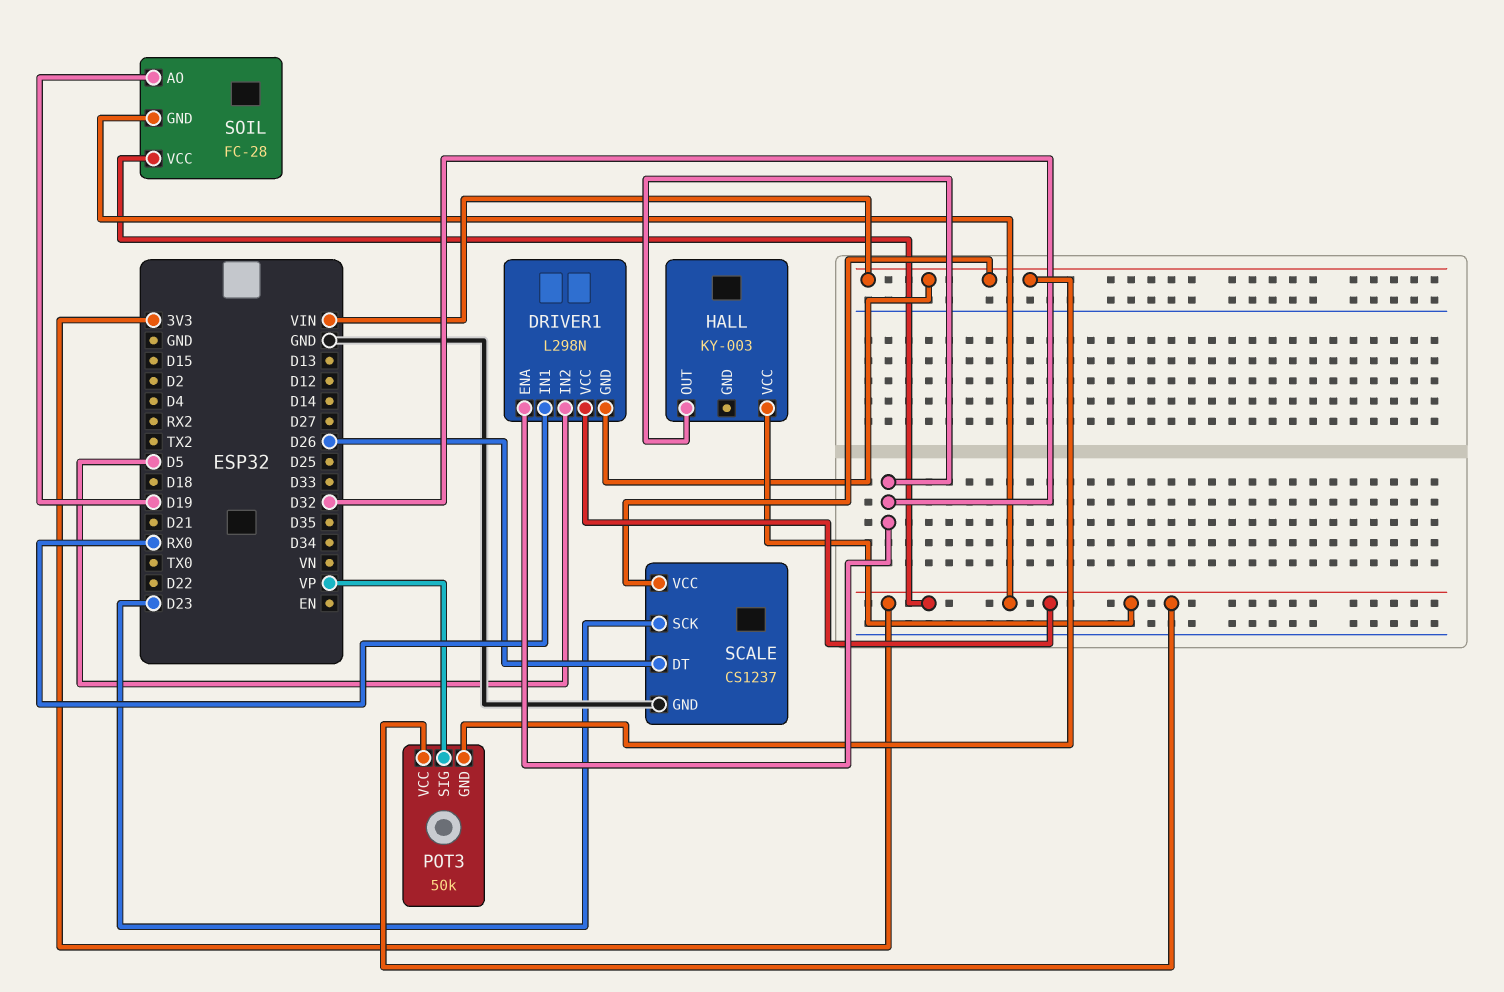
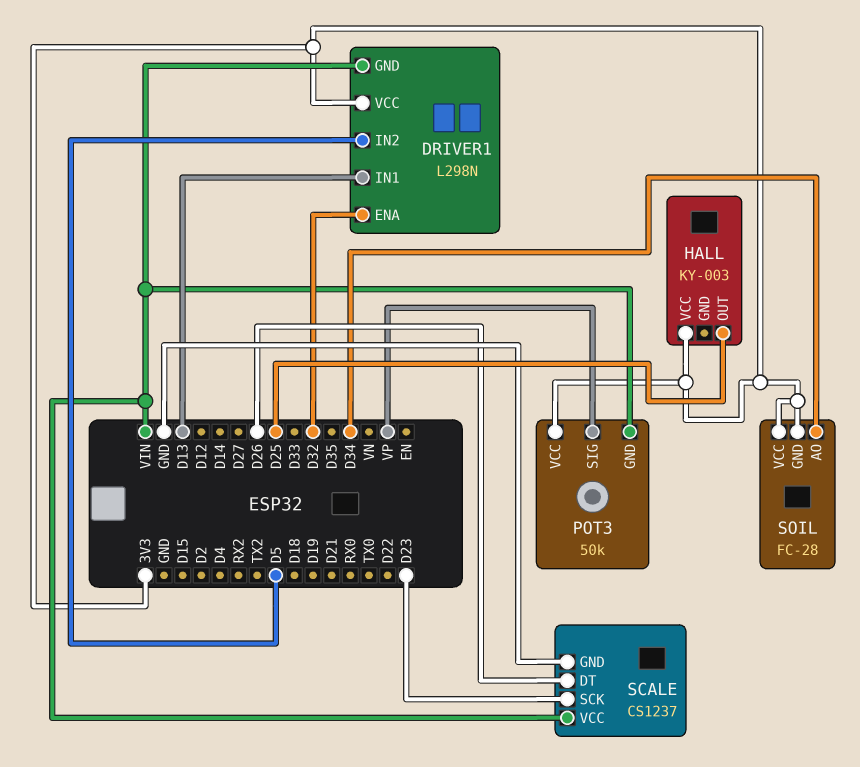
DRIVER1 pin IN1: RX0 -> D13
HALL pin OUT: D32 -> D25
SOIL pin AO: D19 -> D34

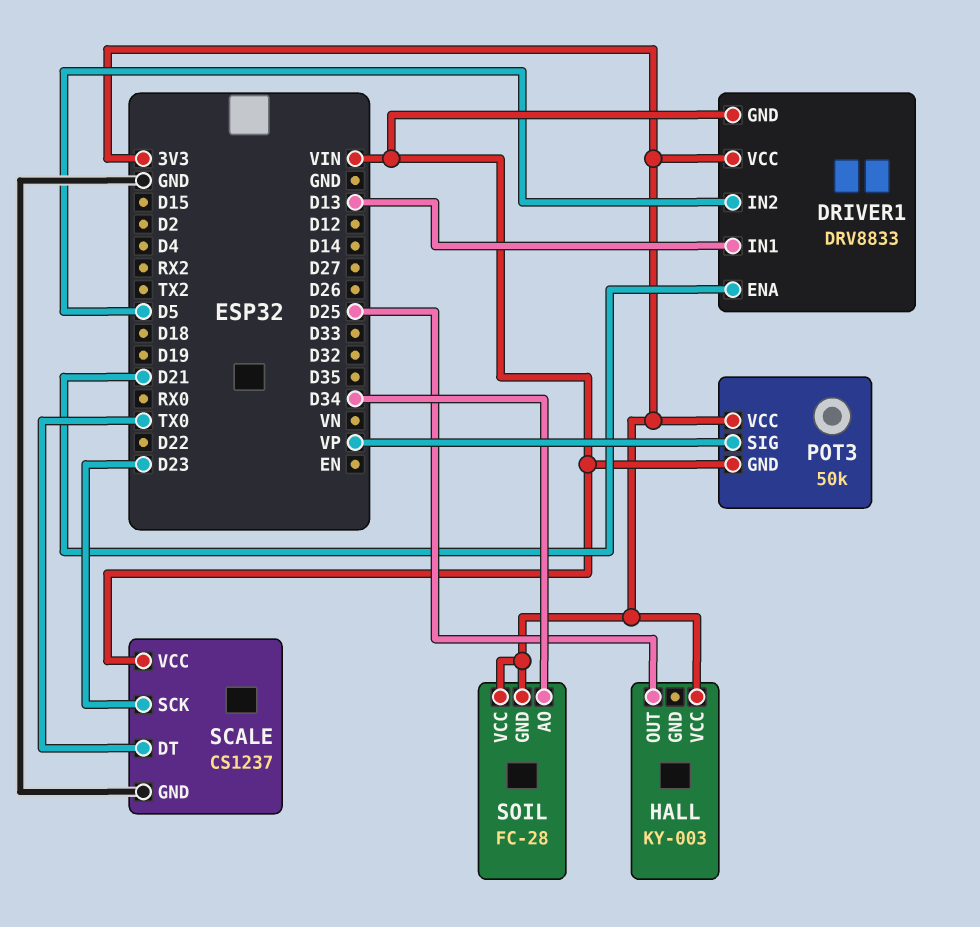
DRIVER1: L298N -> DRV8833
DRIVER1 pin ENA: D32 -> D21
SCALE pin DT: D26 -> TX0

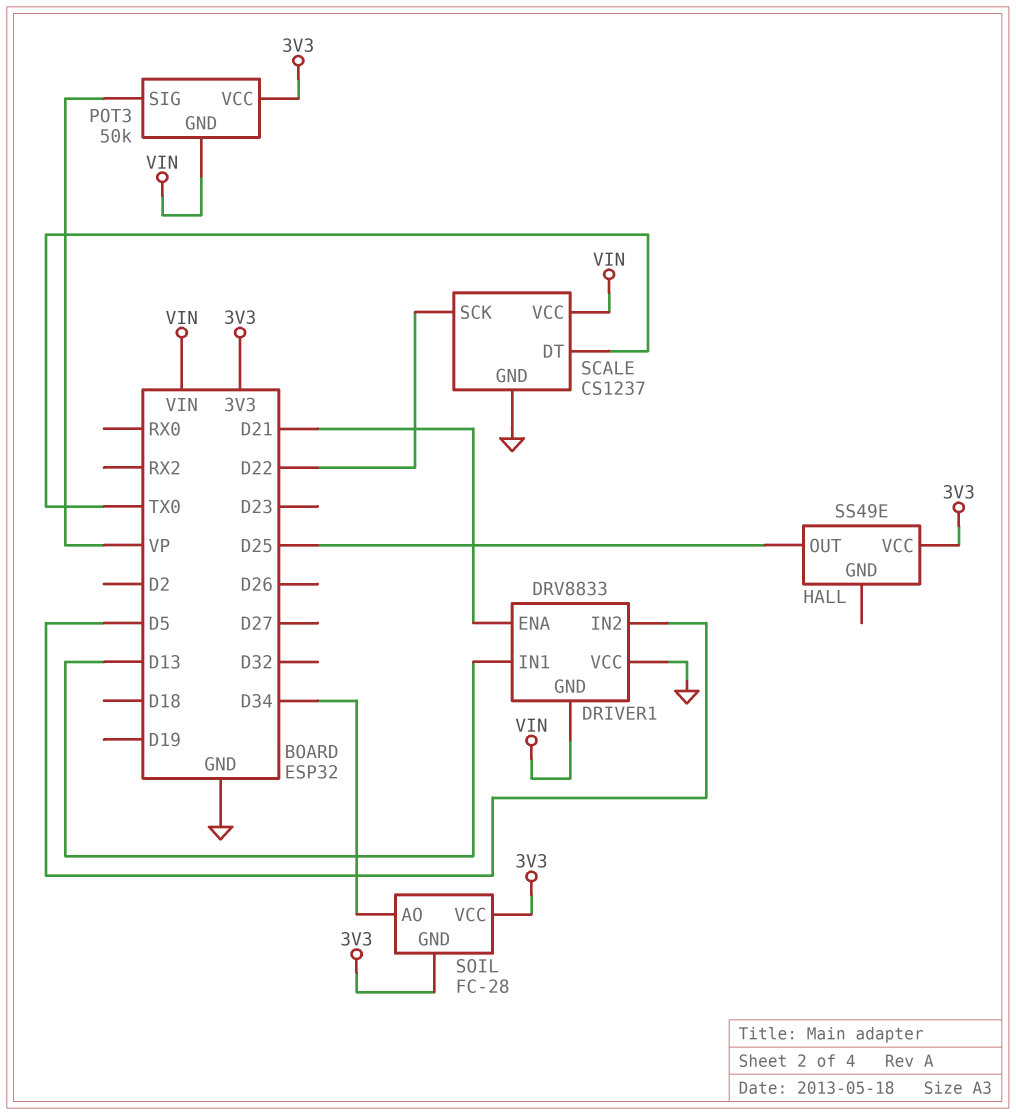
DRIVER1 pin VCC: 3V3 -> GND
HALL: KY-003 -> SS49E
SCALE pin SCK: D23 -> D22

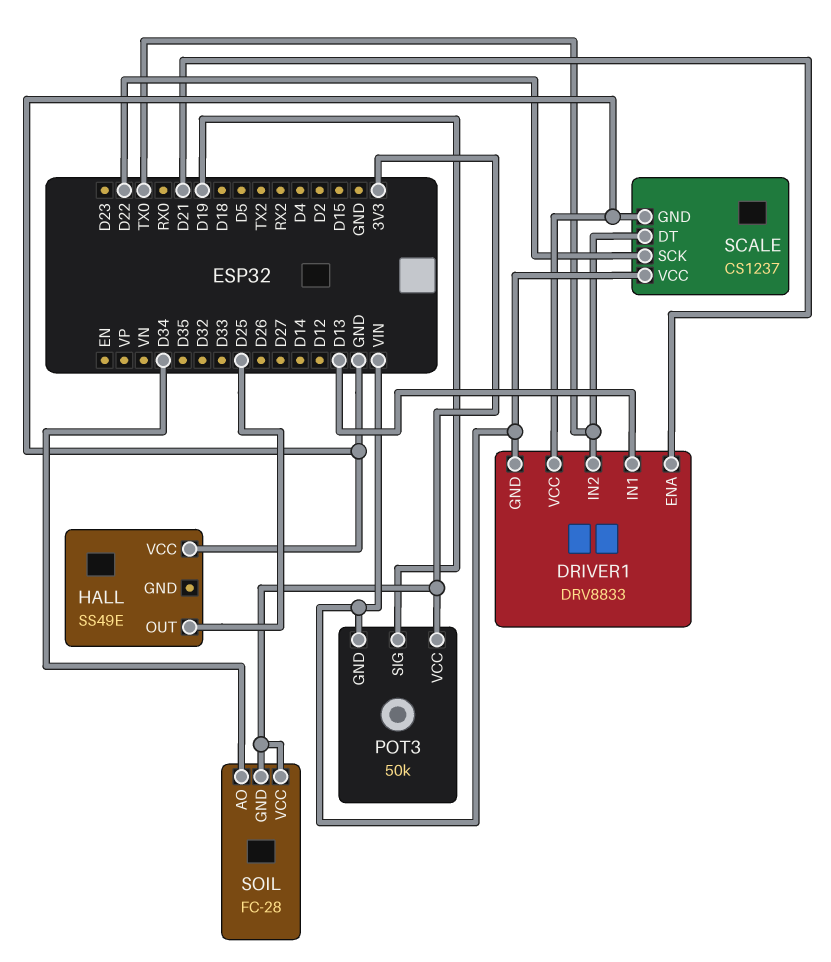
DRIVER1 pin IN2: D5 -> TX0
HALL pin VCC: 3V3 -> GND
POT3 pin SIG: VP -> D19

